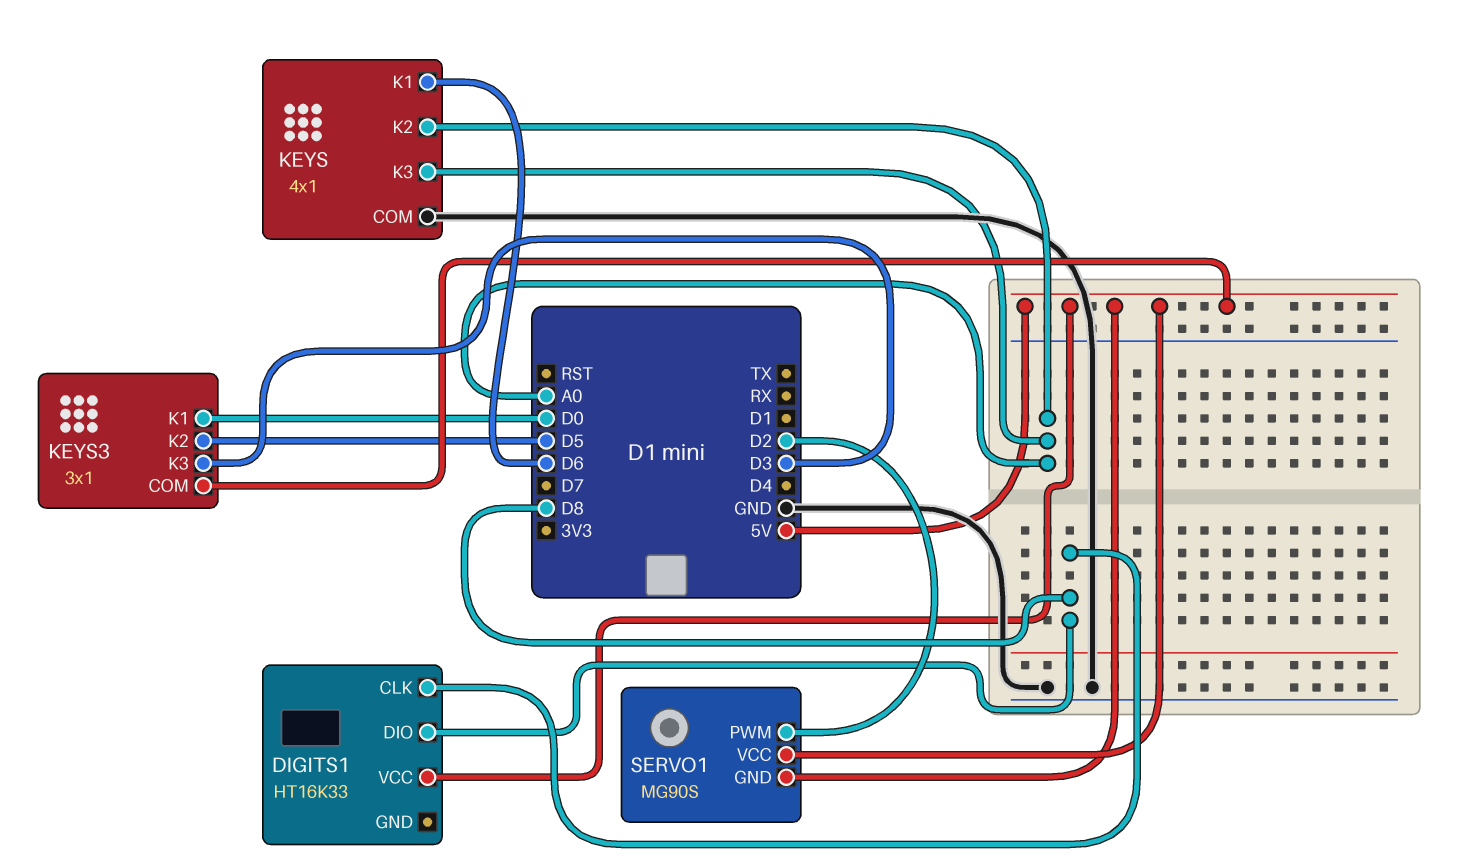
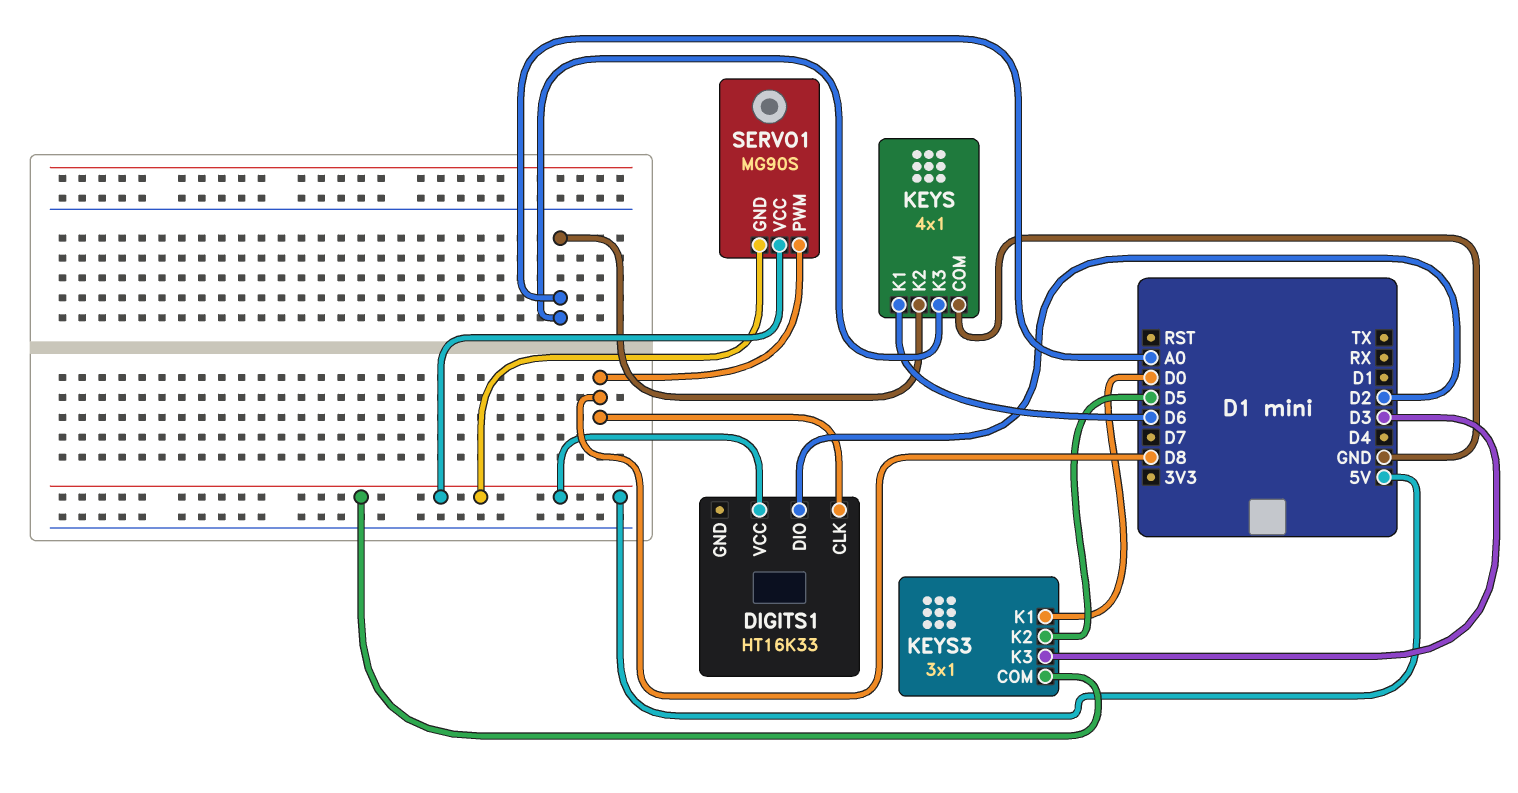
DIGITS1 pin DIO: D8 -> D2
SERVO1 pin PWM: D2 -> D8

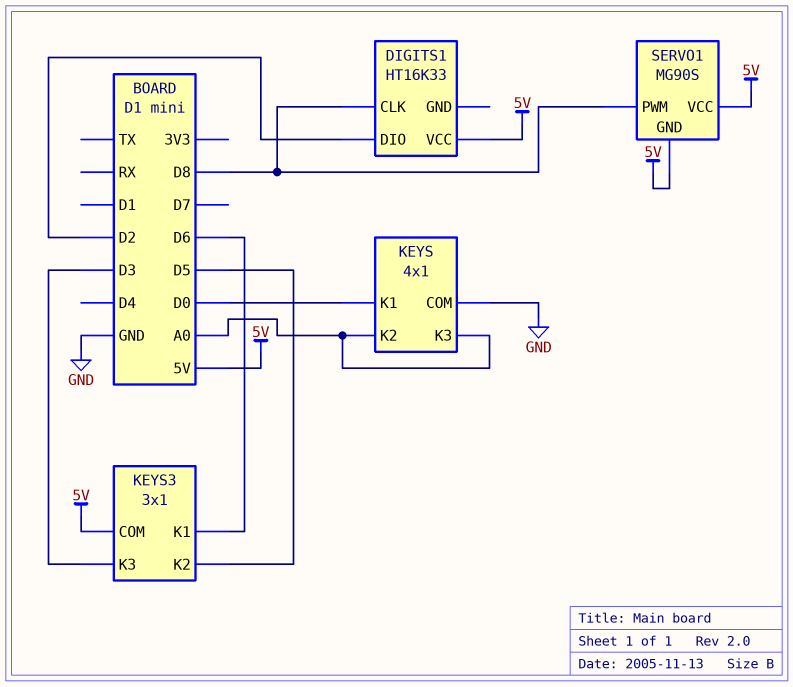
KEYS pin K1: D6 -> D0
KEYS3 pin K1: D0 -> D6

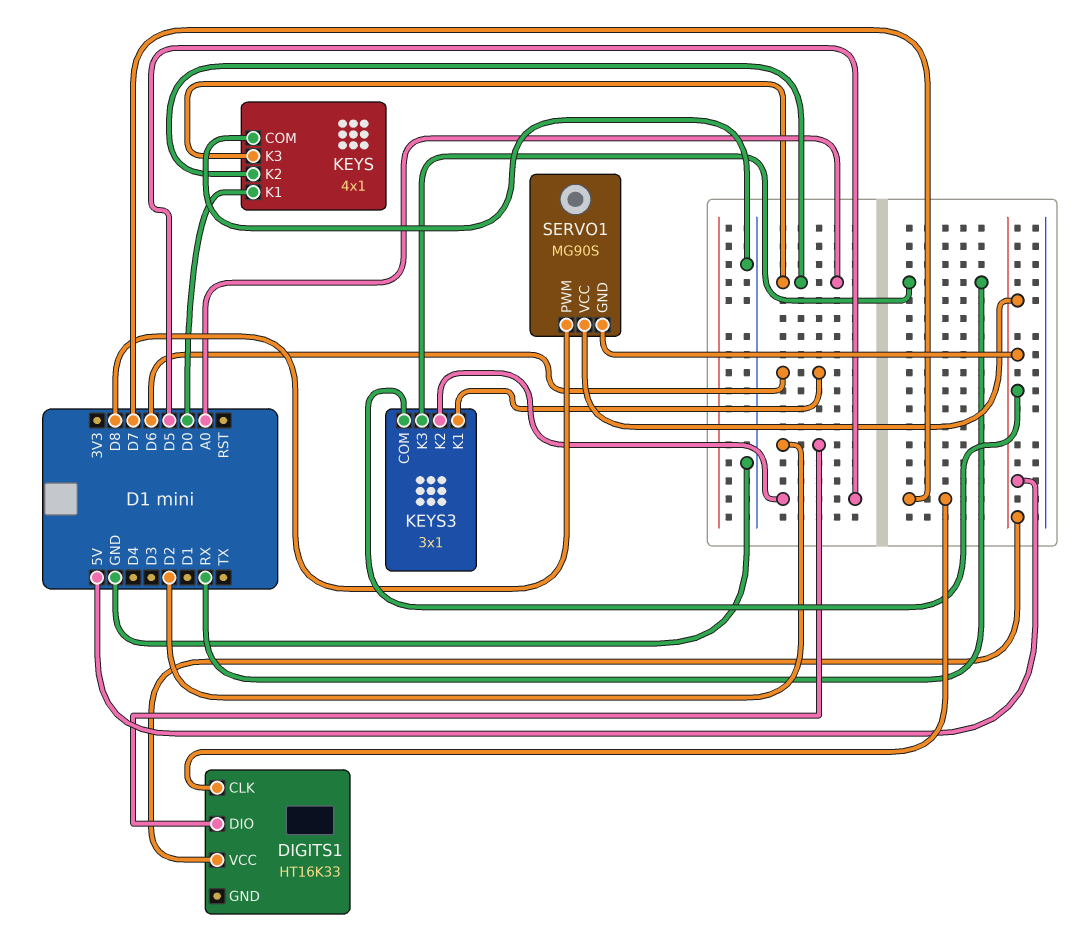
DIGITS1 pin CLK: D8 -> D7
KEYS3 pin K3: D3 -> RX

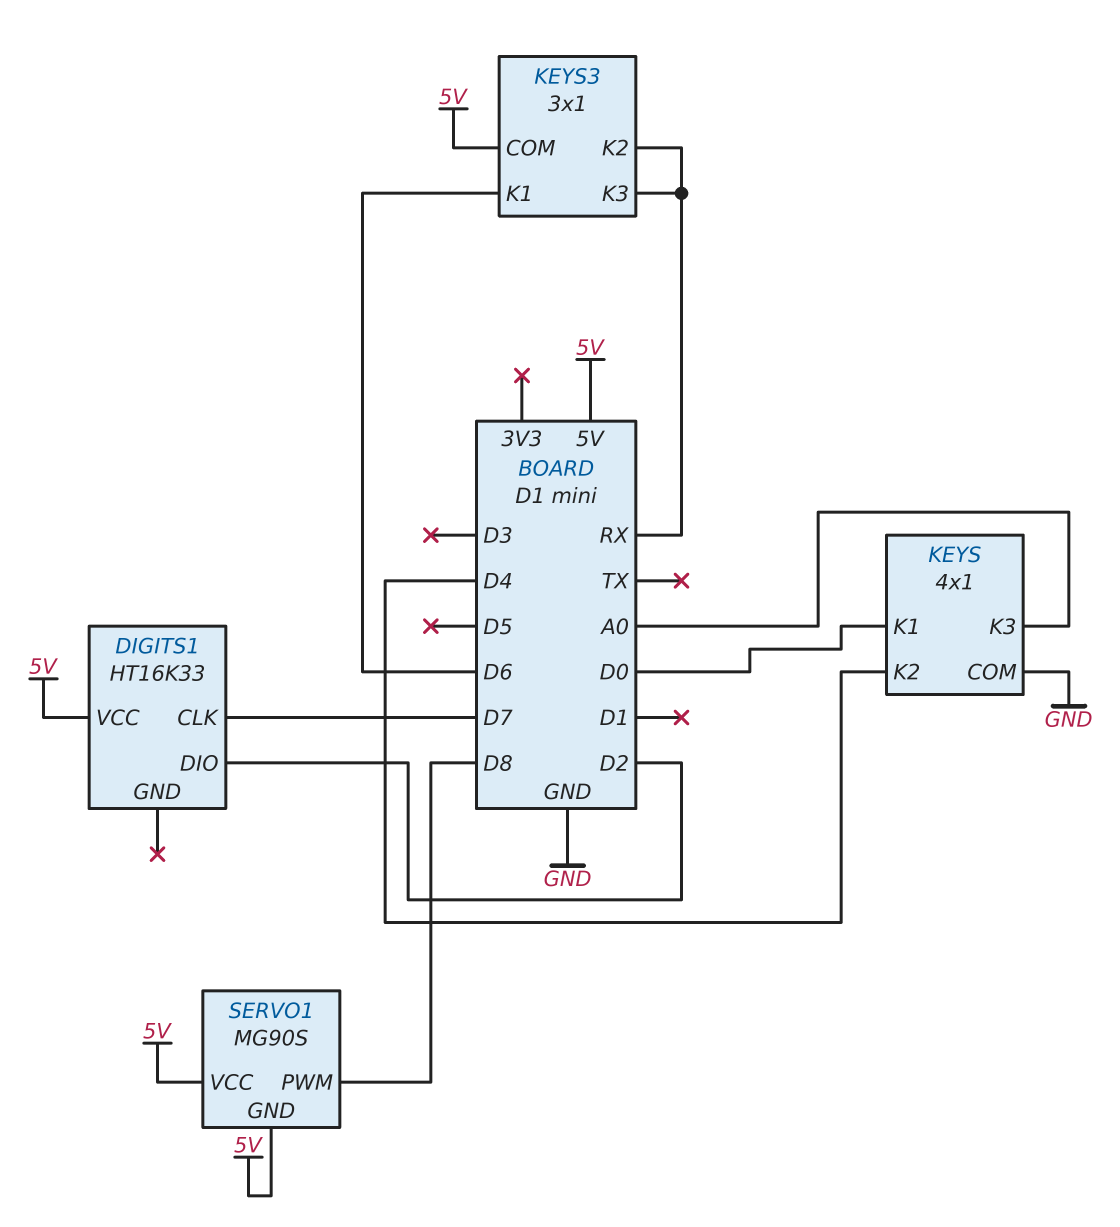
KEYS pin K2: A0 -> D4
KEYS3 pin K2: D5 -> RX

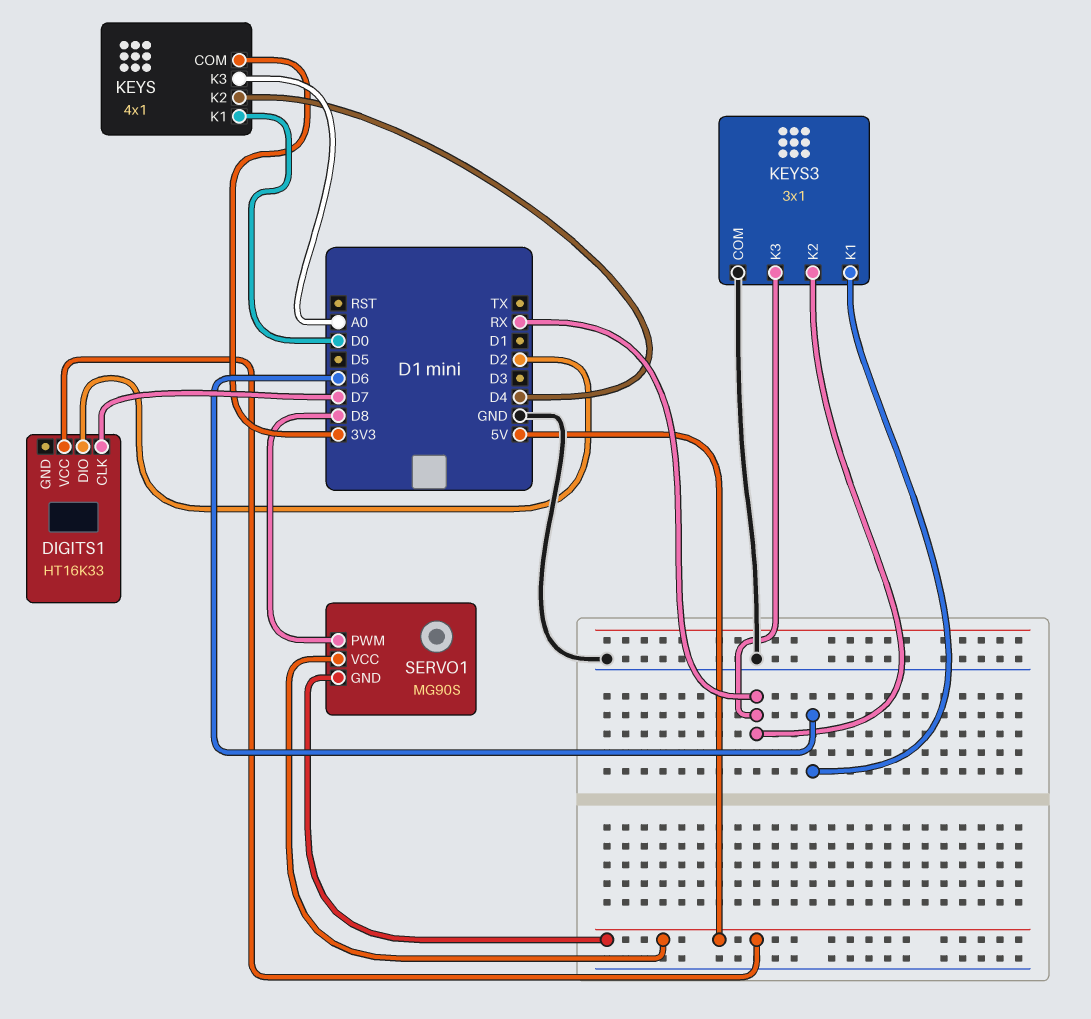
KEYS pin COM: GND -> 3V3
KEYS3 pin COM: 5V -> GND

